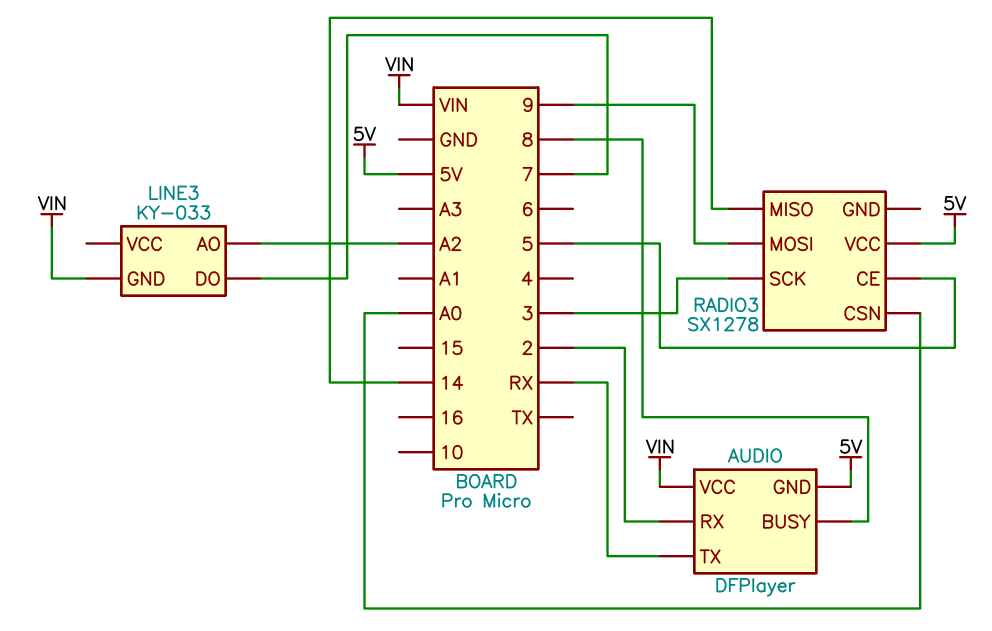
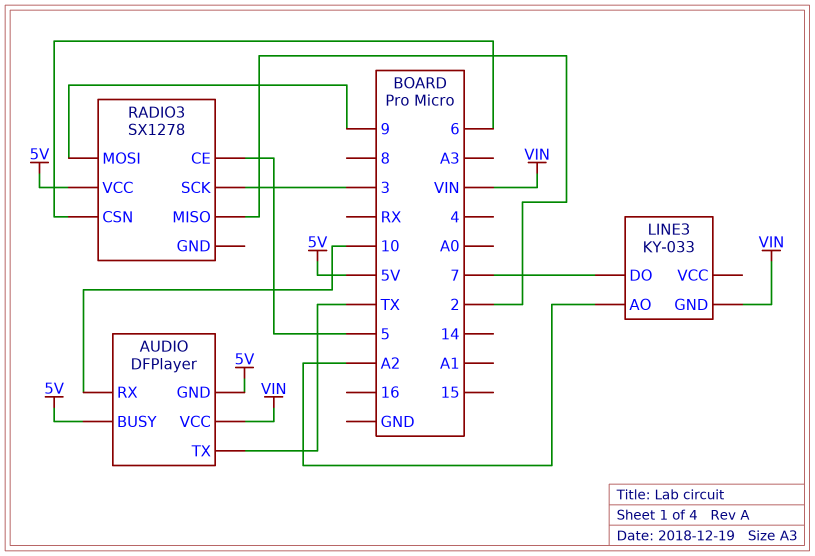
AUDIO pin BUSY: 8 -> 5V
AUDIO pin RX: 2 -> 10
AUDIO pin TX: RX -> TX
RADIO3 pin CSN: A0 -> 6
RADIO3 pin MISO: 14 -> 2

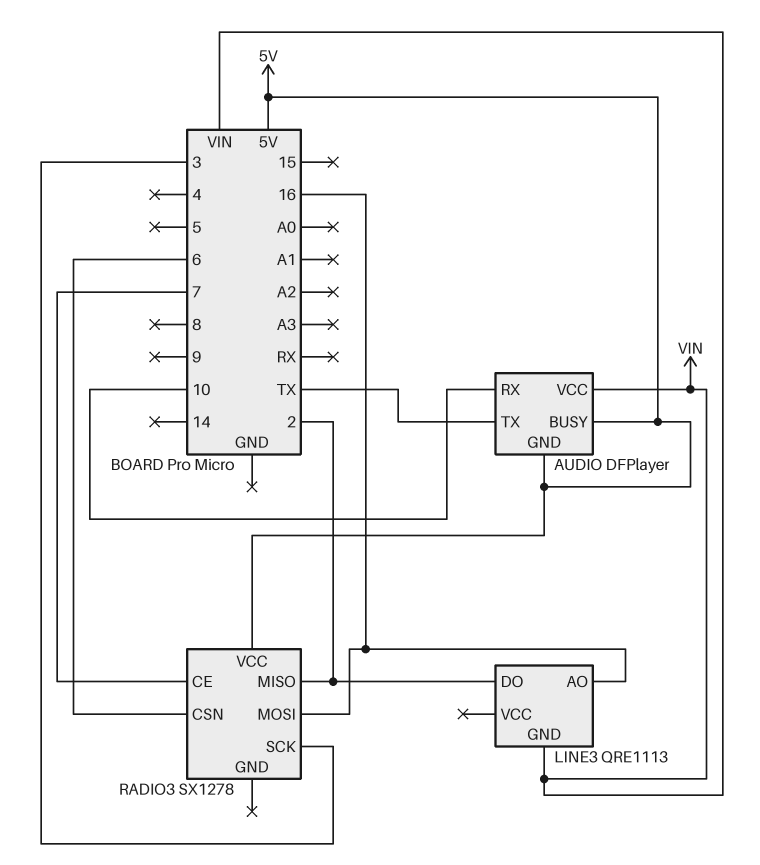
LINE3: KY-033 -> QRE1113
LINE3 pin AO: A2 -> 16
LINE3 pin DO: 7 -> 2
RADIO3 pin CE: 5 -> 7
RADIO3 pin MOSI: 9 -> 16

